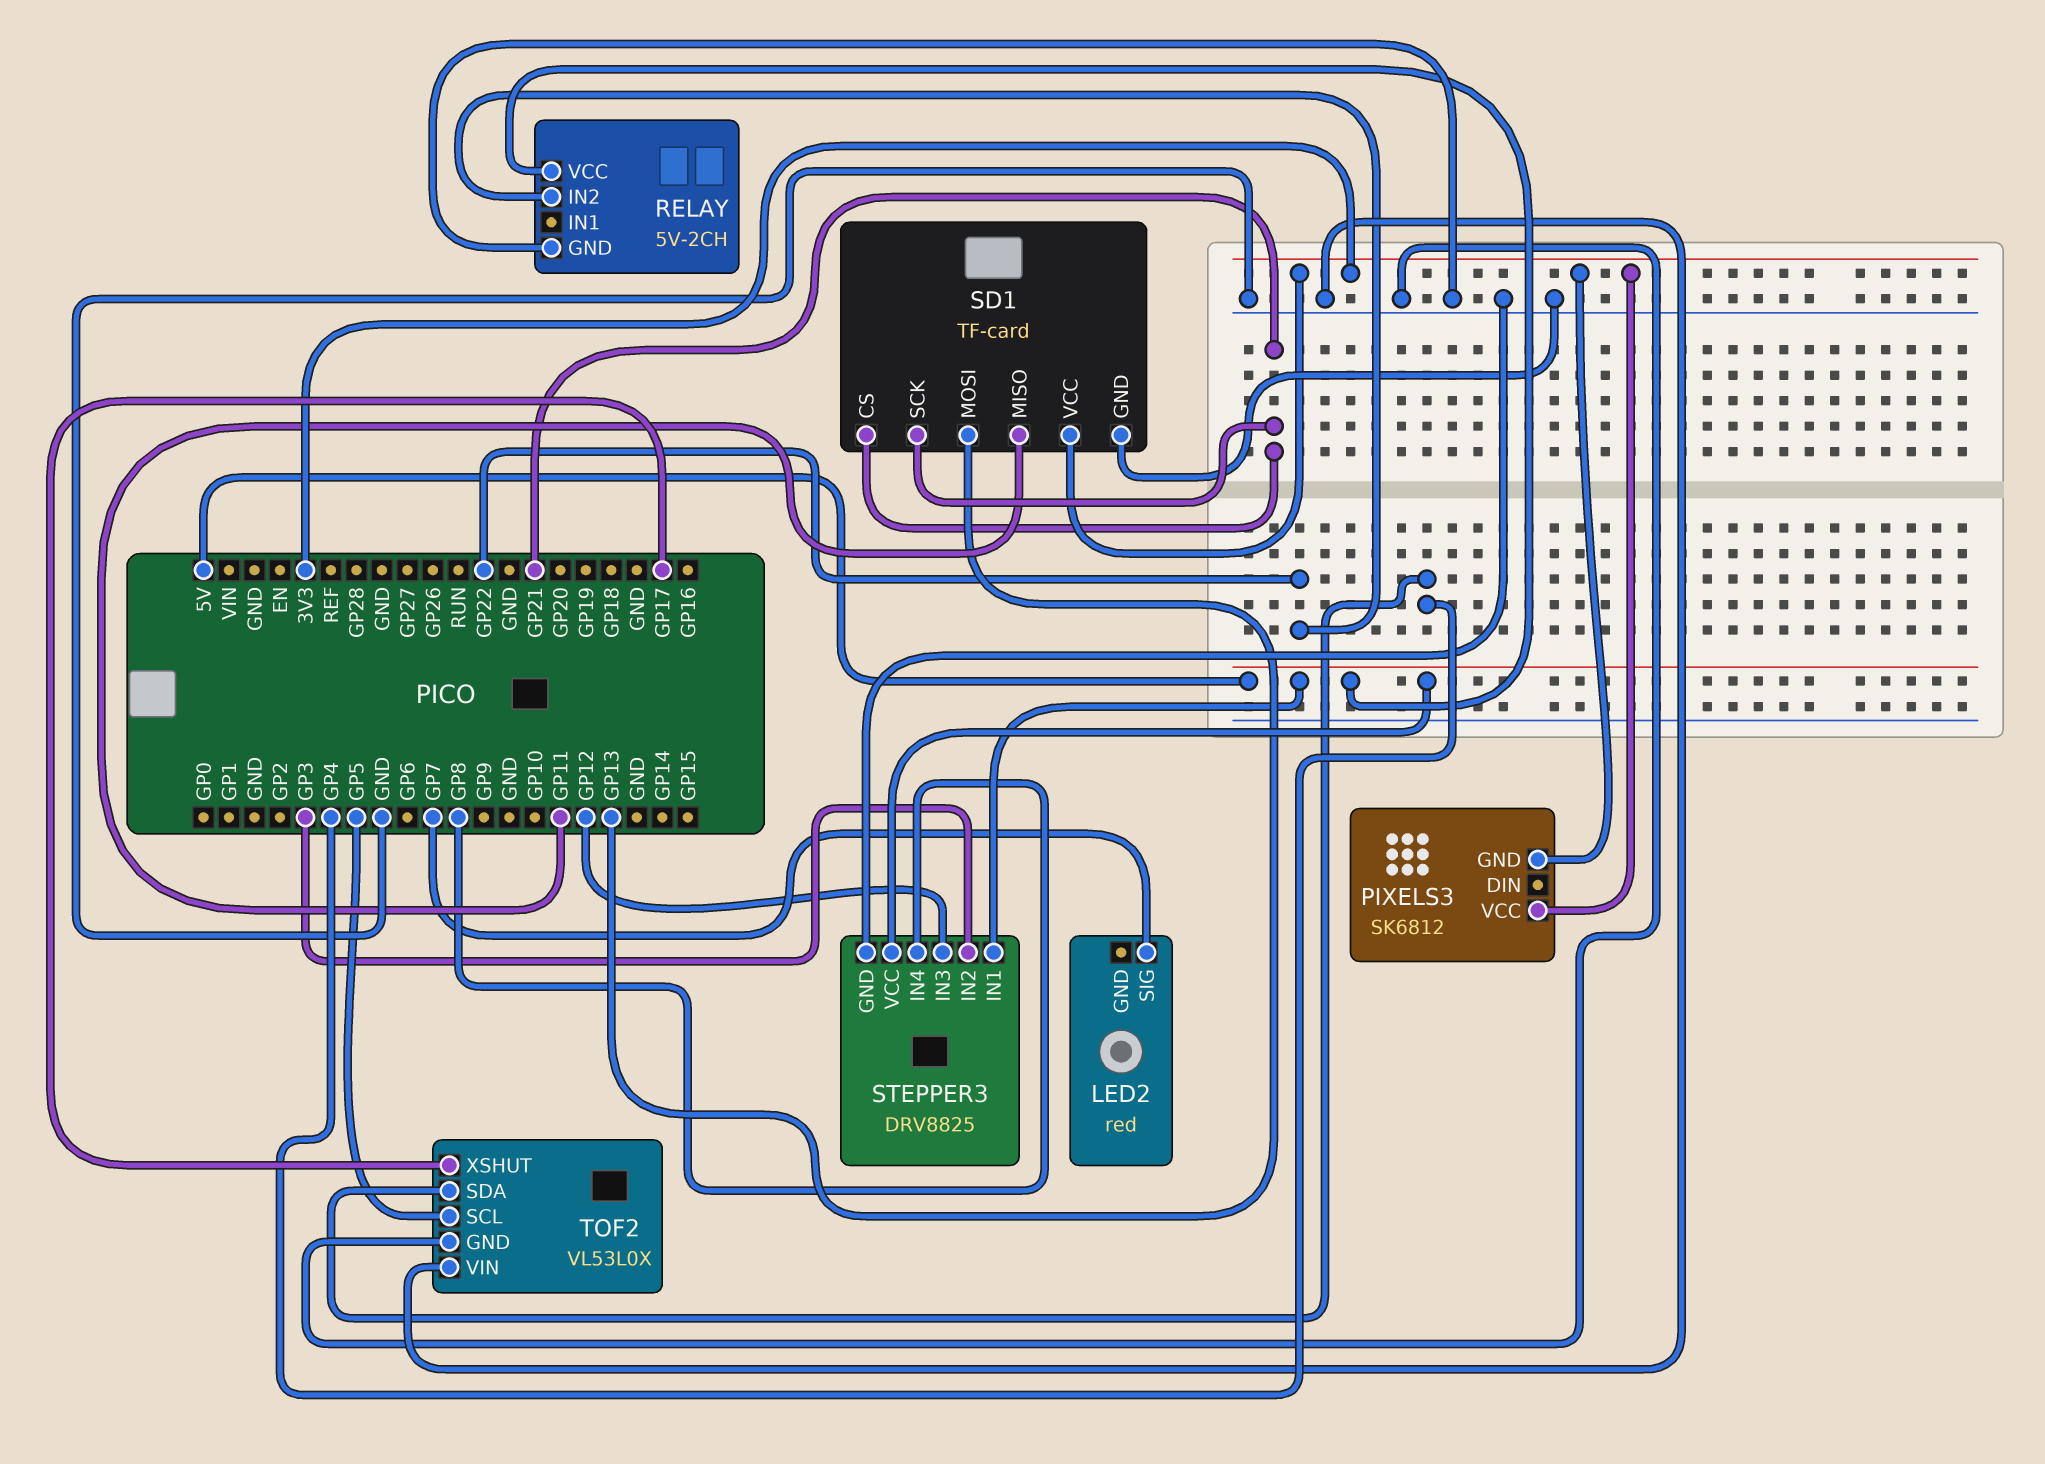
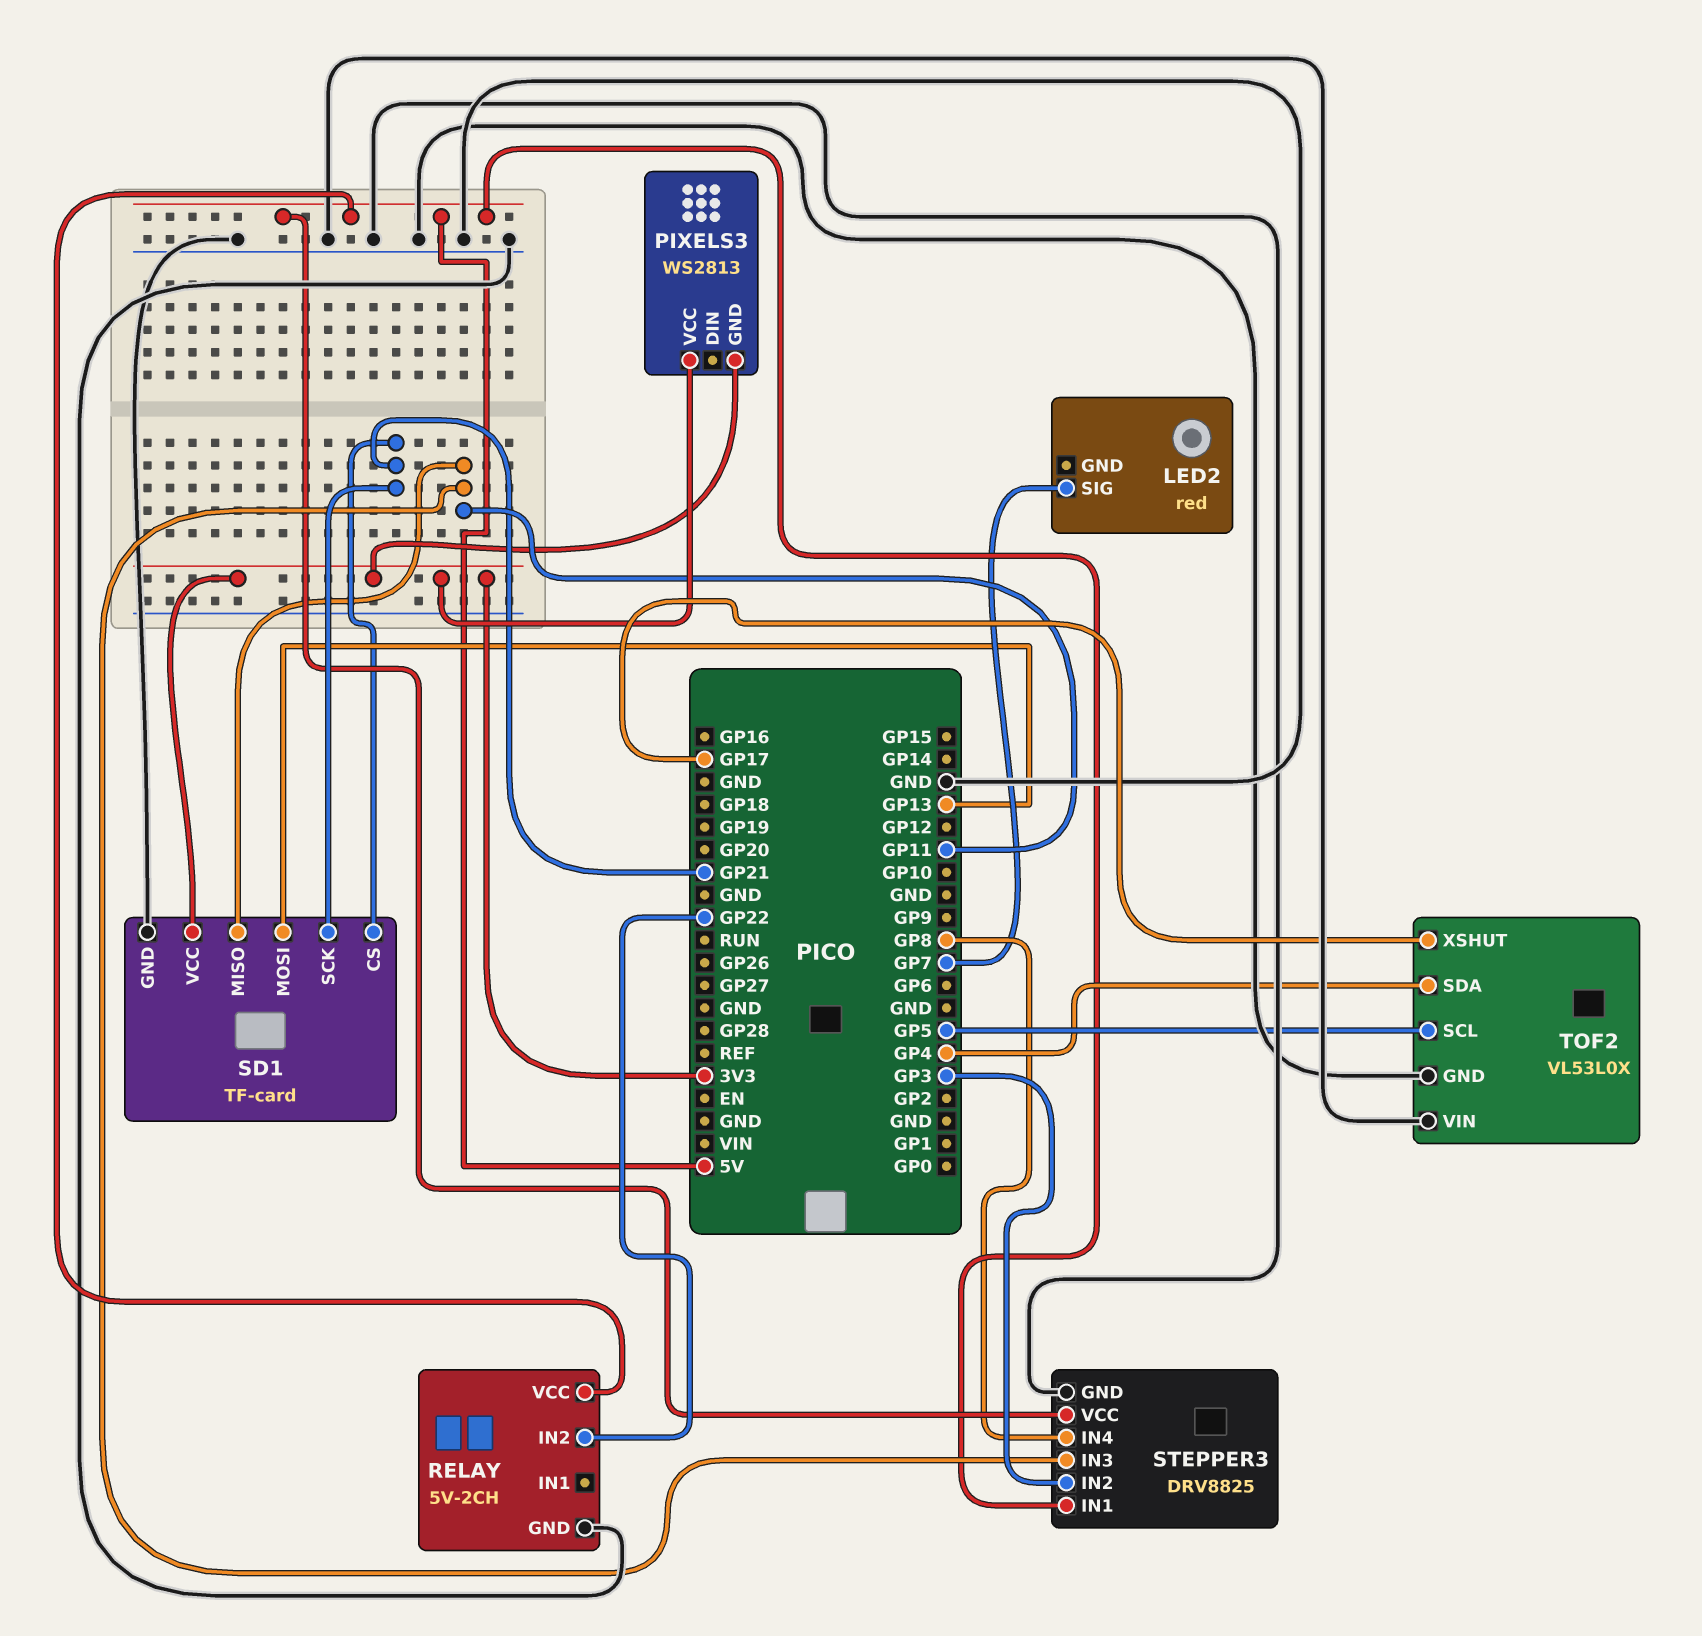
PIXELS3: SK6812 -> WS2813
STEPPER3 pin IN3: GP12 -> GP11

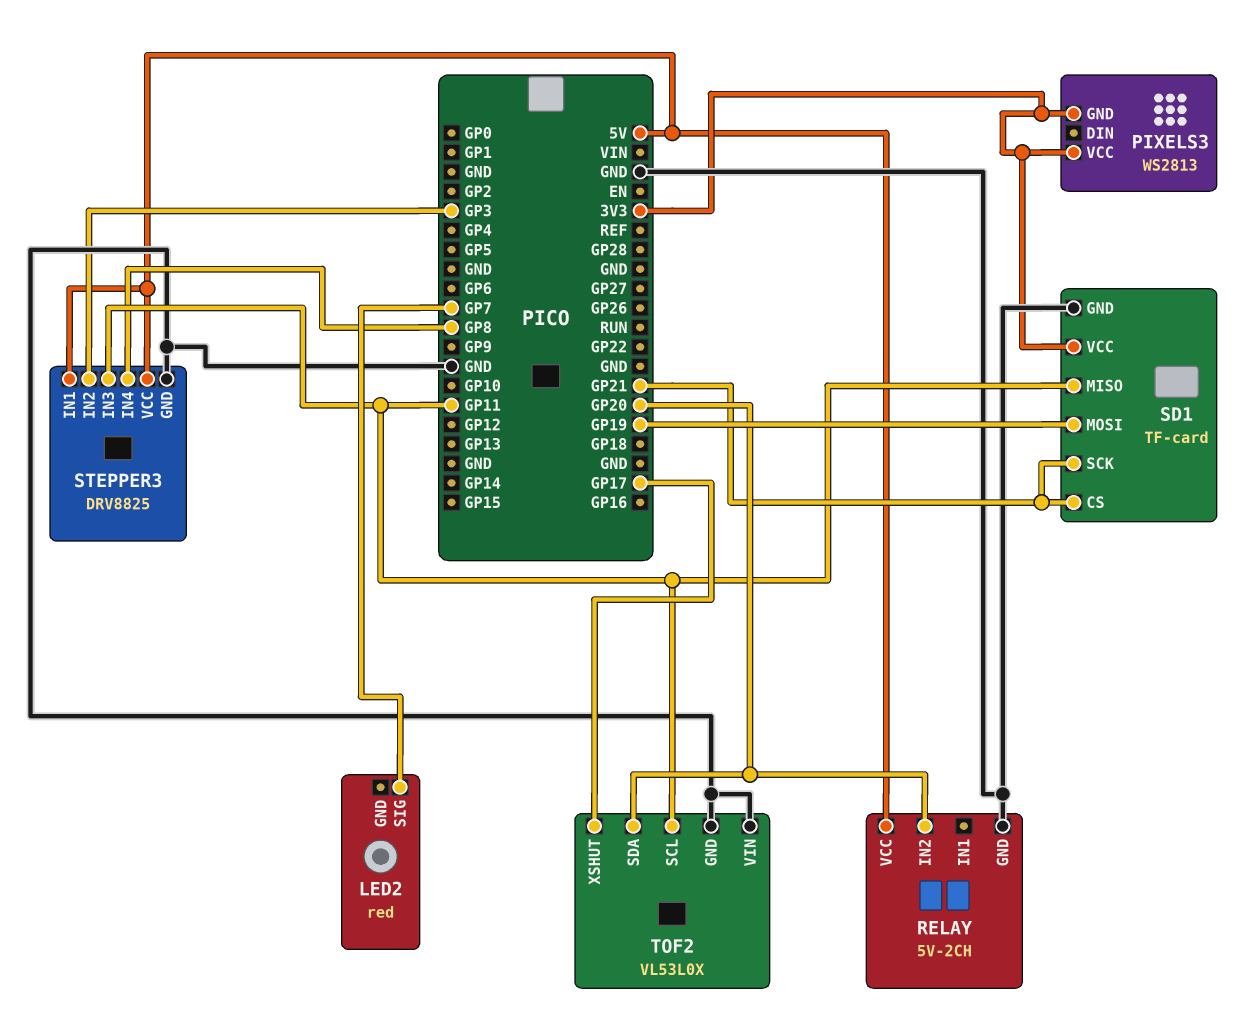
RELAY pin IN2: GP22 -> GP20
SD1 pin MOSI: GP13 -> GP19
TOF2 pin SCL: GP5 -> GP11
TOF2 pin SDA: GP4 -> GP20

